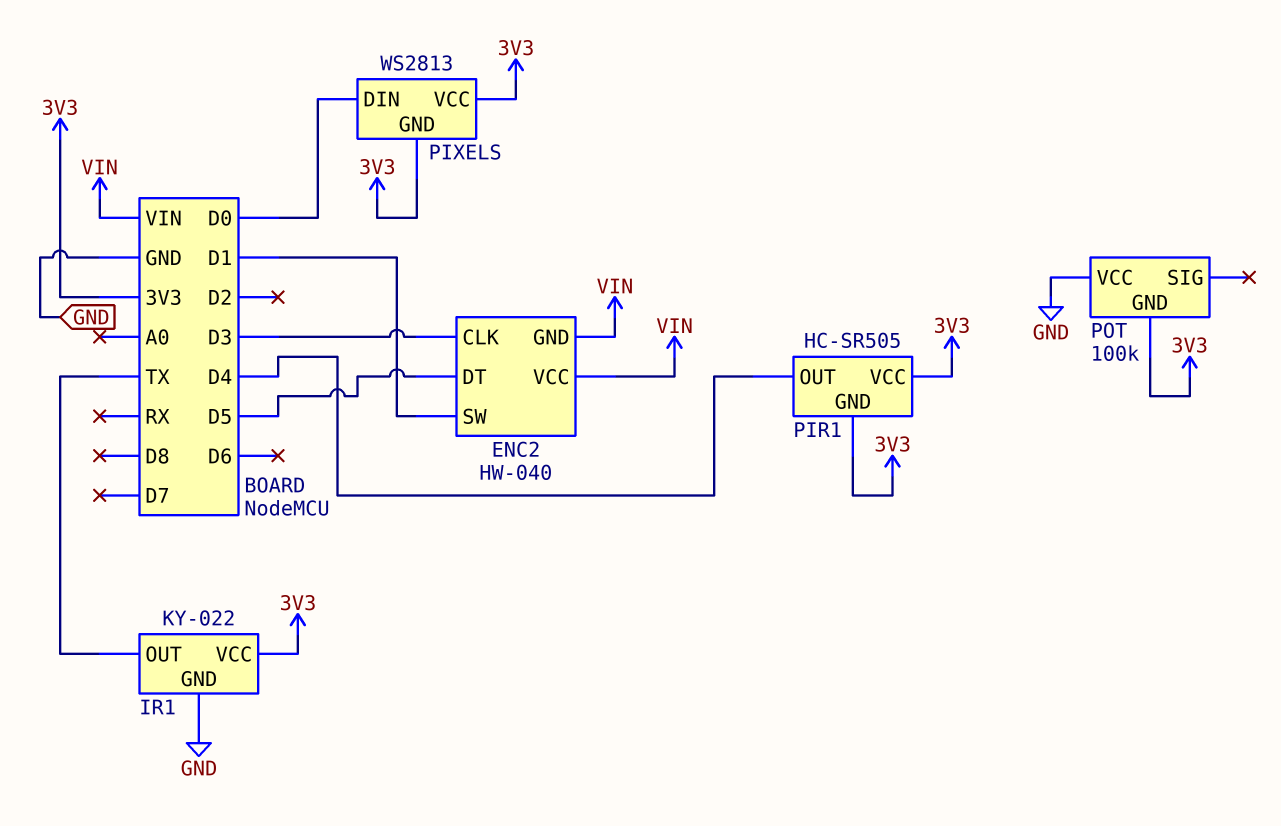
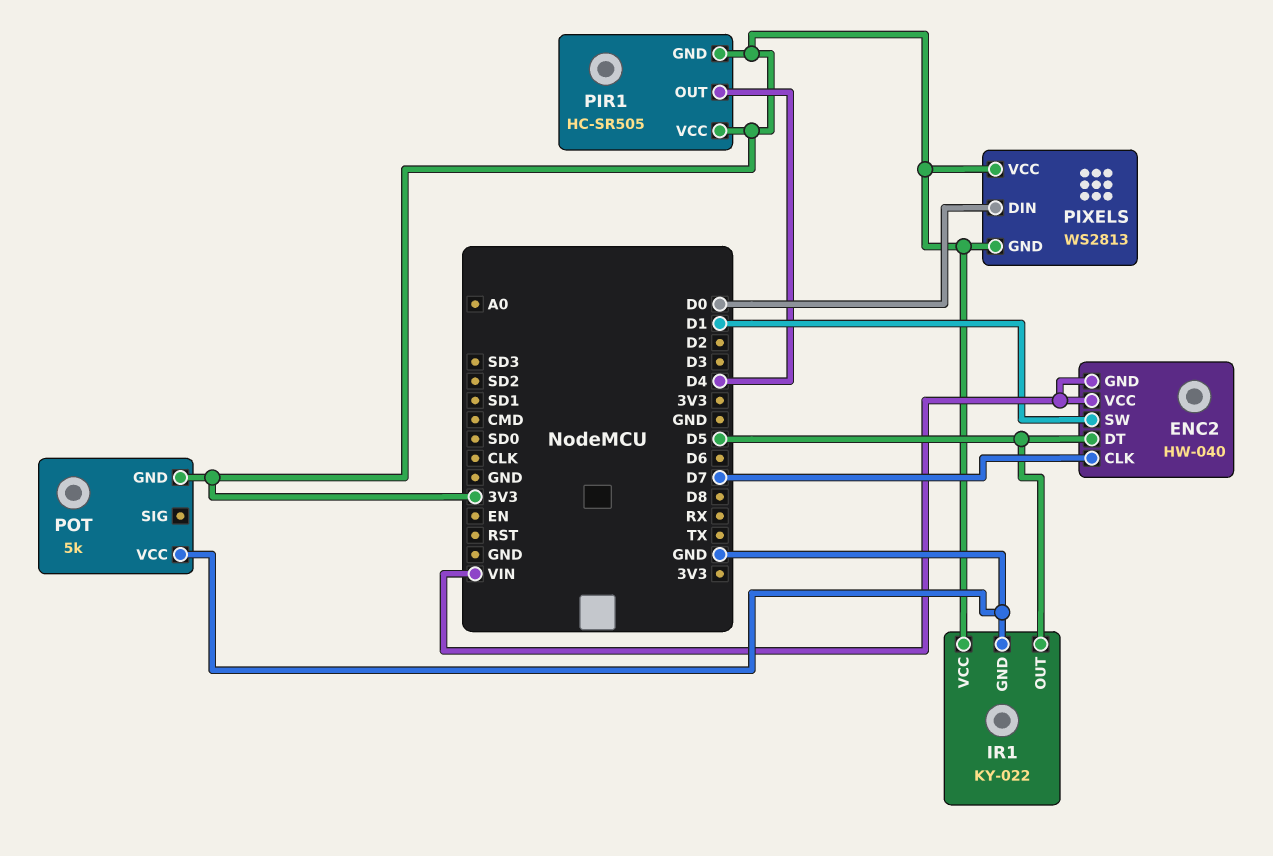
ENC2 pin CLK: D3 -> D7
IR1 pin OUT: TX -> D5
POT: 100k -> 5k

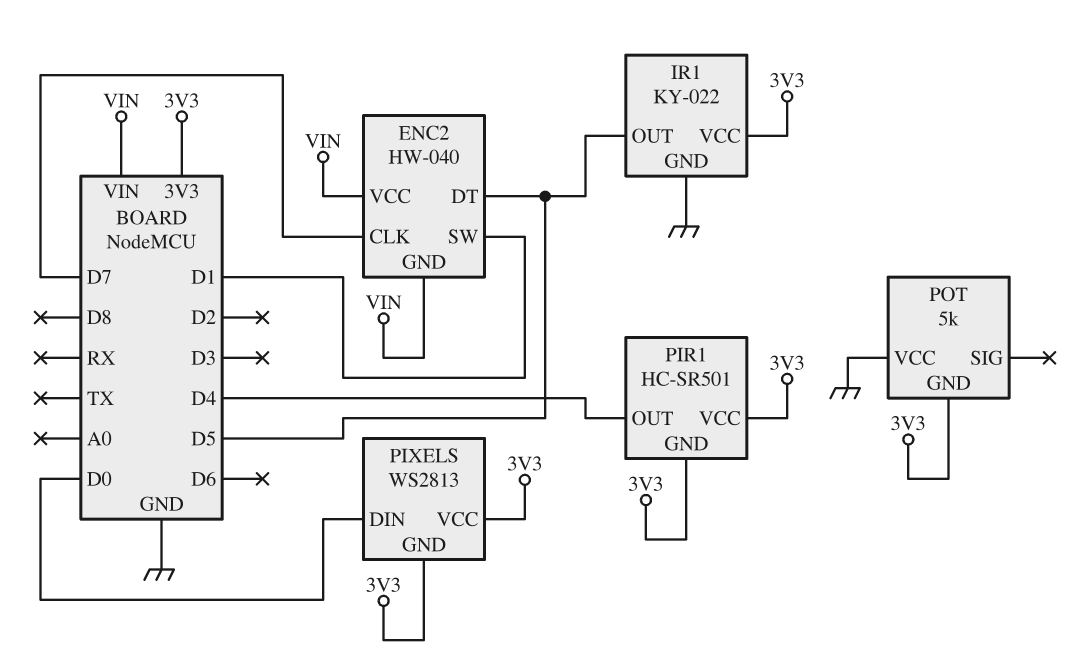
PIR1: HC-SR505 -> HC-SR501

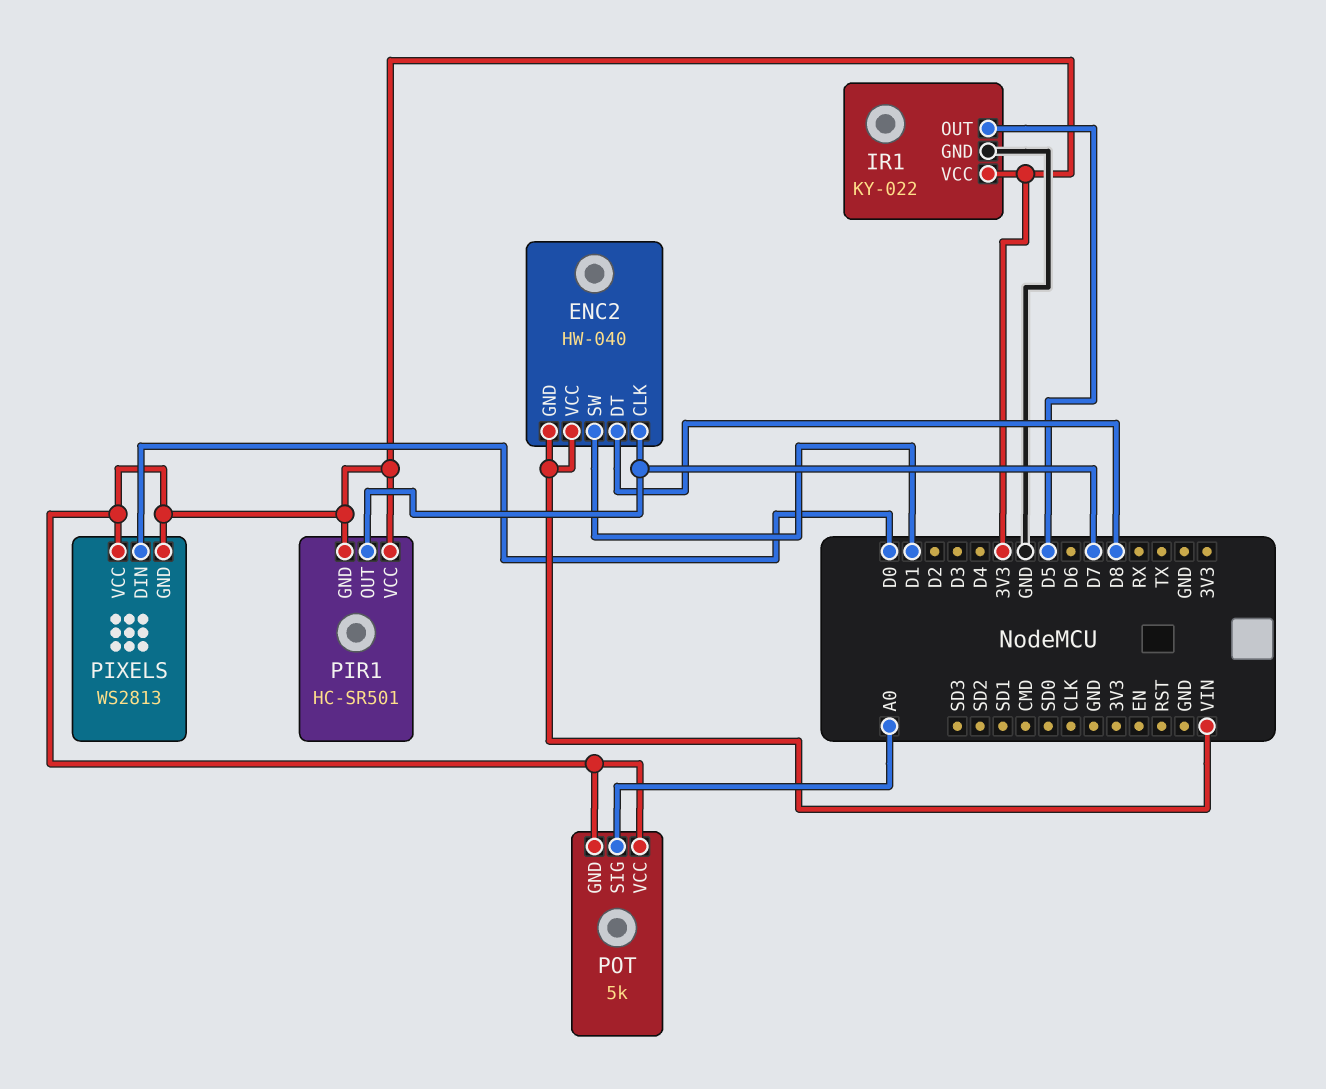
ENC2 pin DT: D5 -> D8
PIR1 pin OUT: D4 -> D7
POT pin SIG: none -> A0
POT pin VCC: GND -> 3V3

